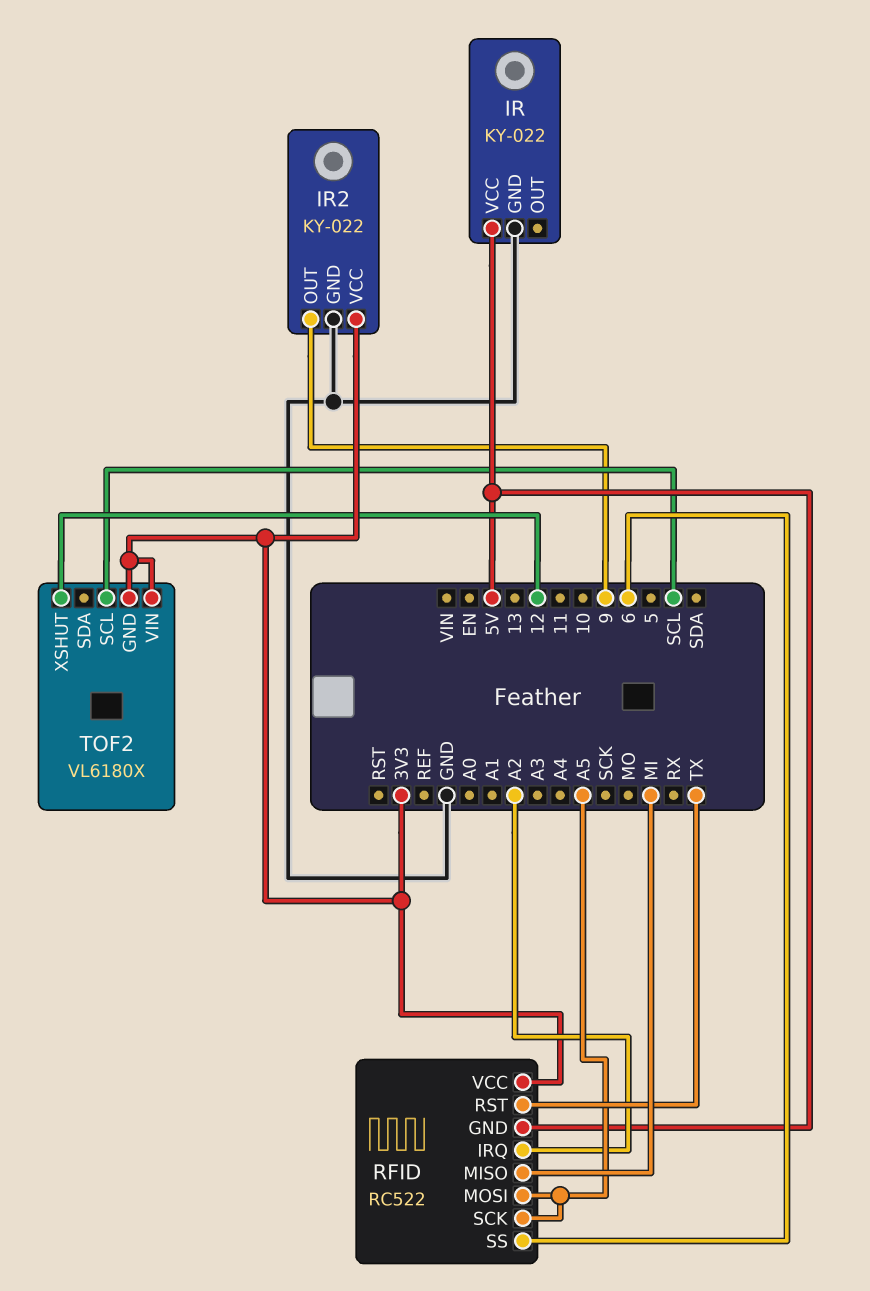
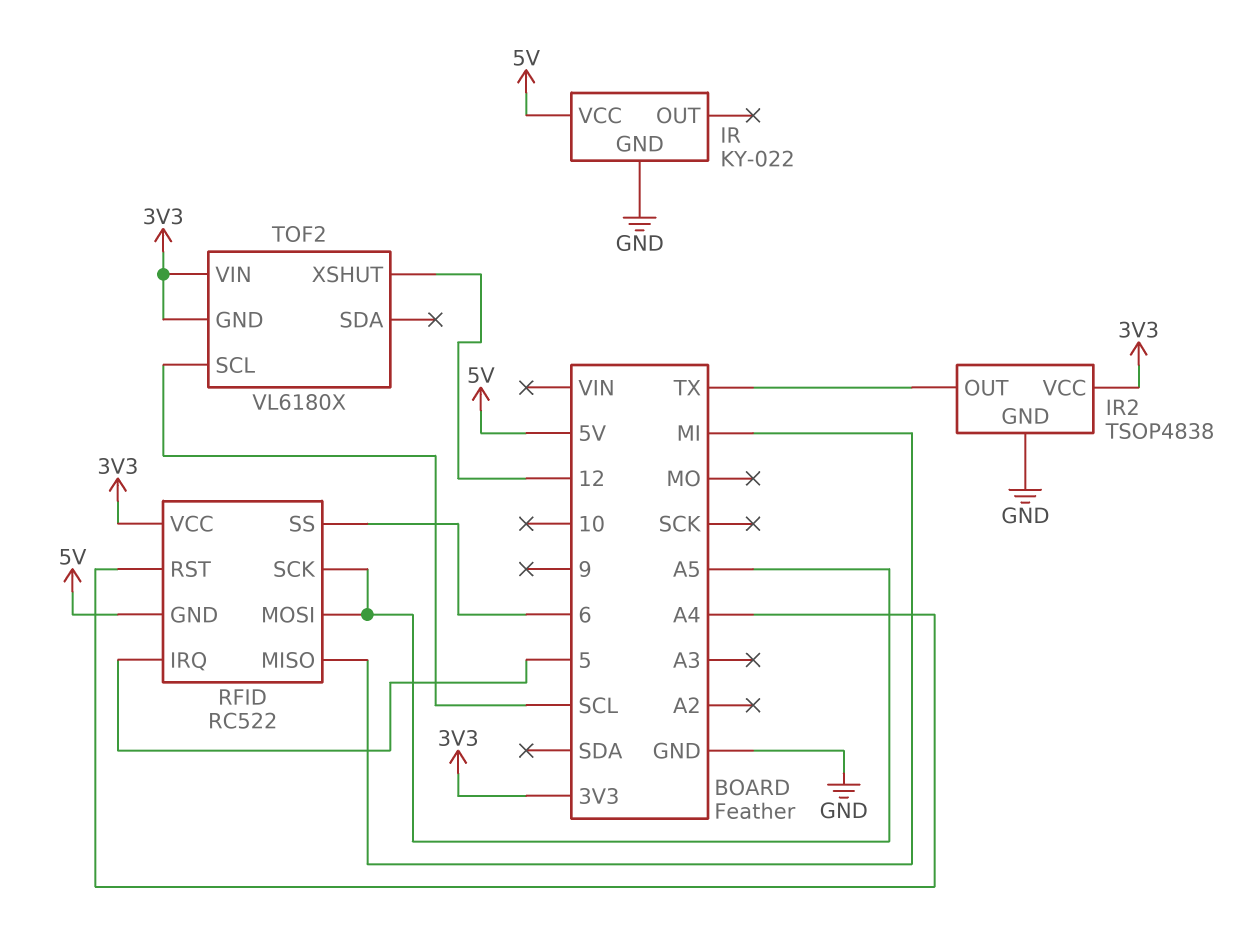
IR2: KY-022 -> TSOP4838
IR2 pin OUT: 9 -> TX
RFID pin IRQ: A2 -> 5
RFID pin RST: TX -> A4

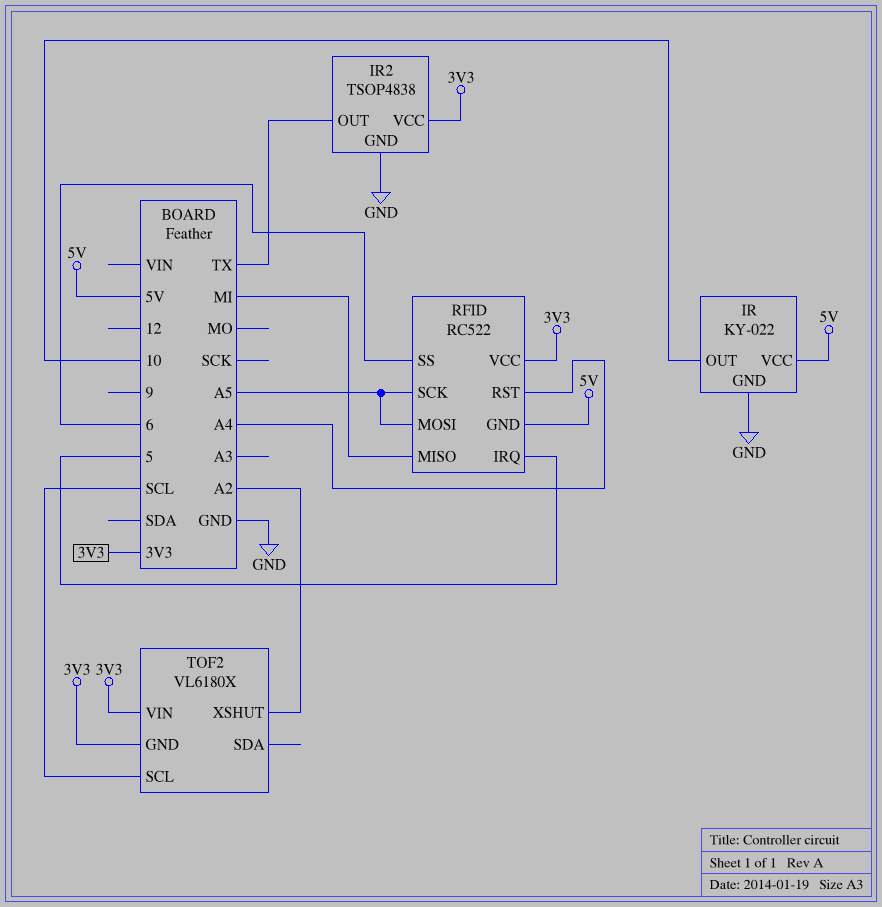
IR pin OUT: none -> 10
TOF2 pin XSHUT: 12 -> A2

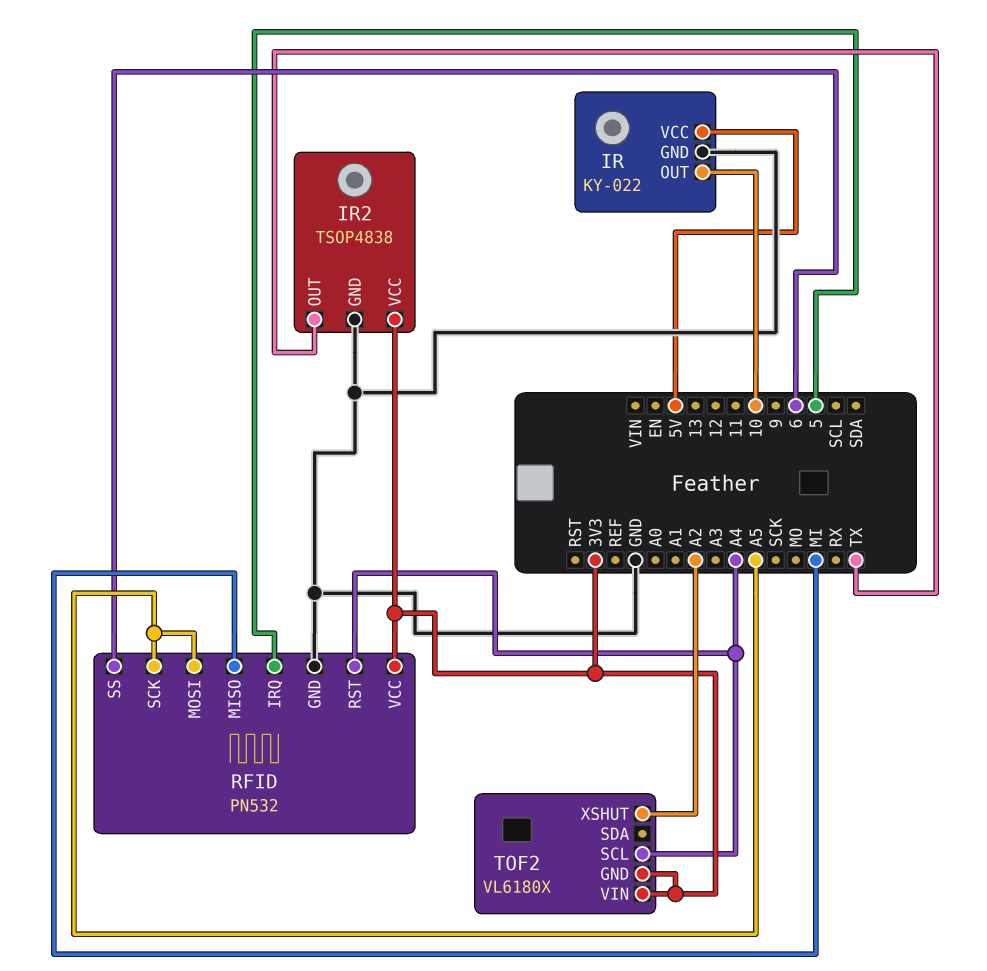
RFID: RC522 -> PN532
RFID pin GND: 5V -> GND
TOF2 pin SCL: SCL -> A4

